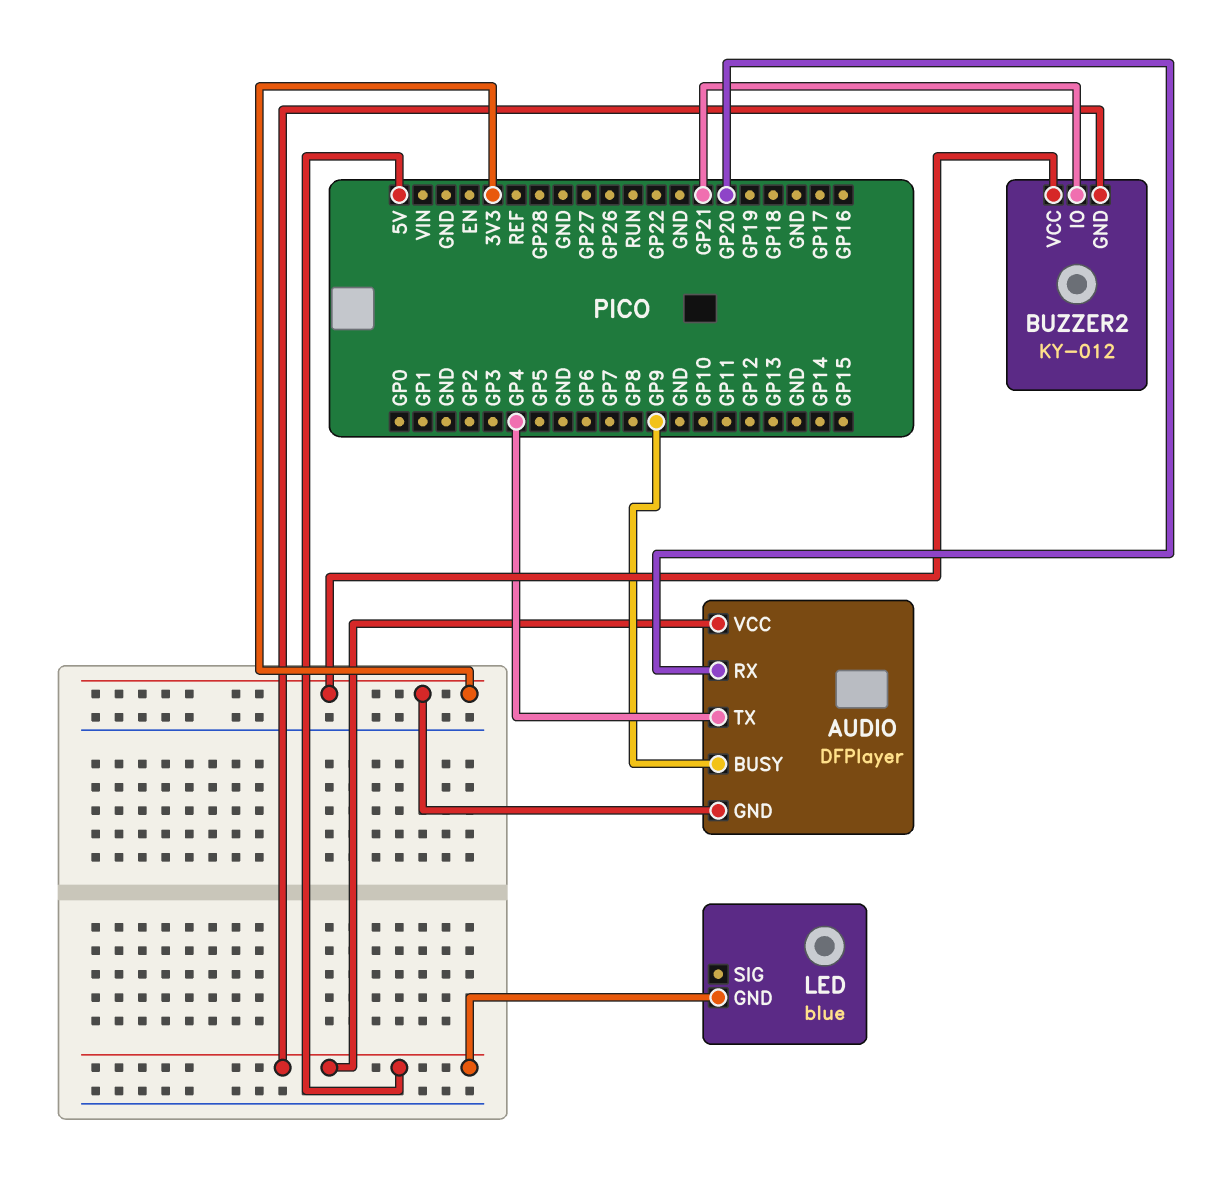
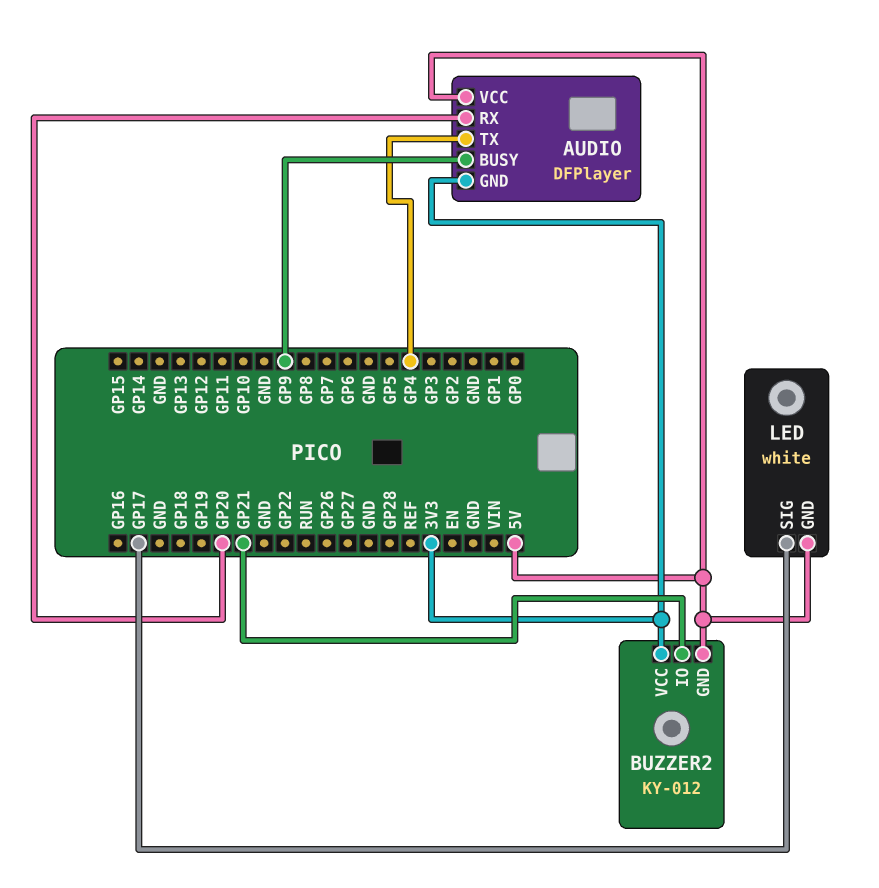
LED: blue -> white
LED pin SIG: none -> GP17

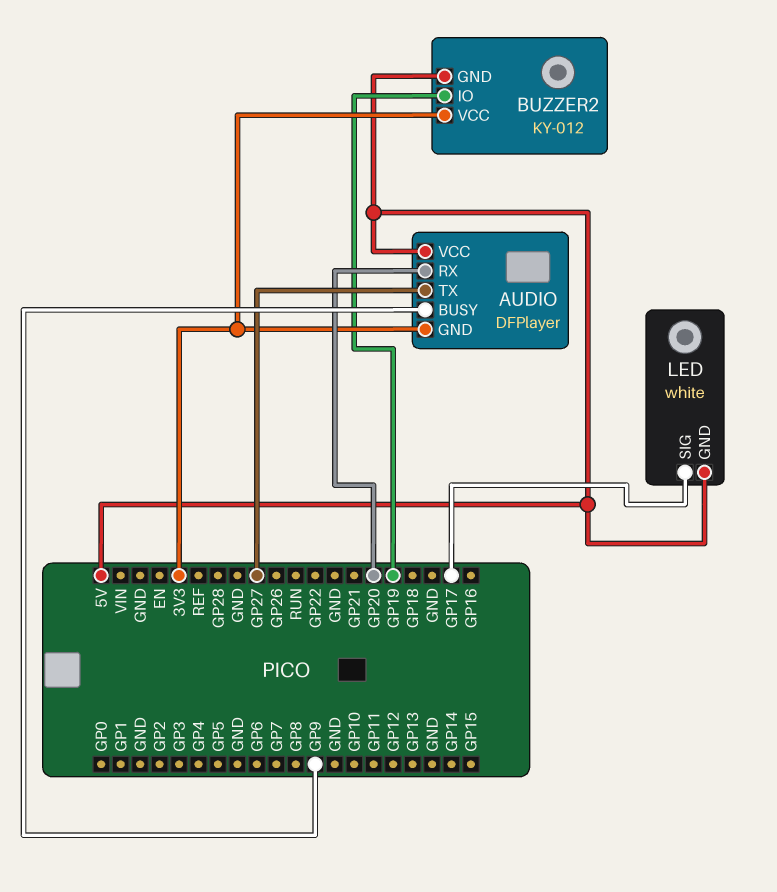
AUDIO pin TX: GP4 -> GP27
BUZZER2 pin IO: GP21 -> GP19

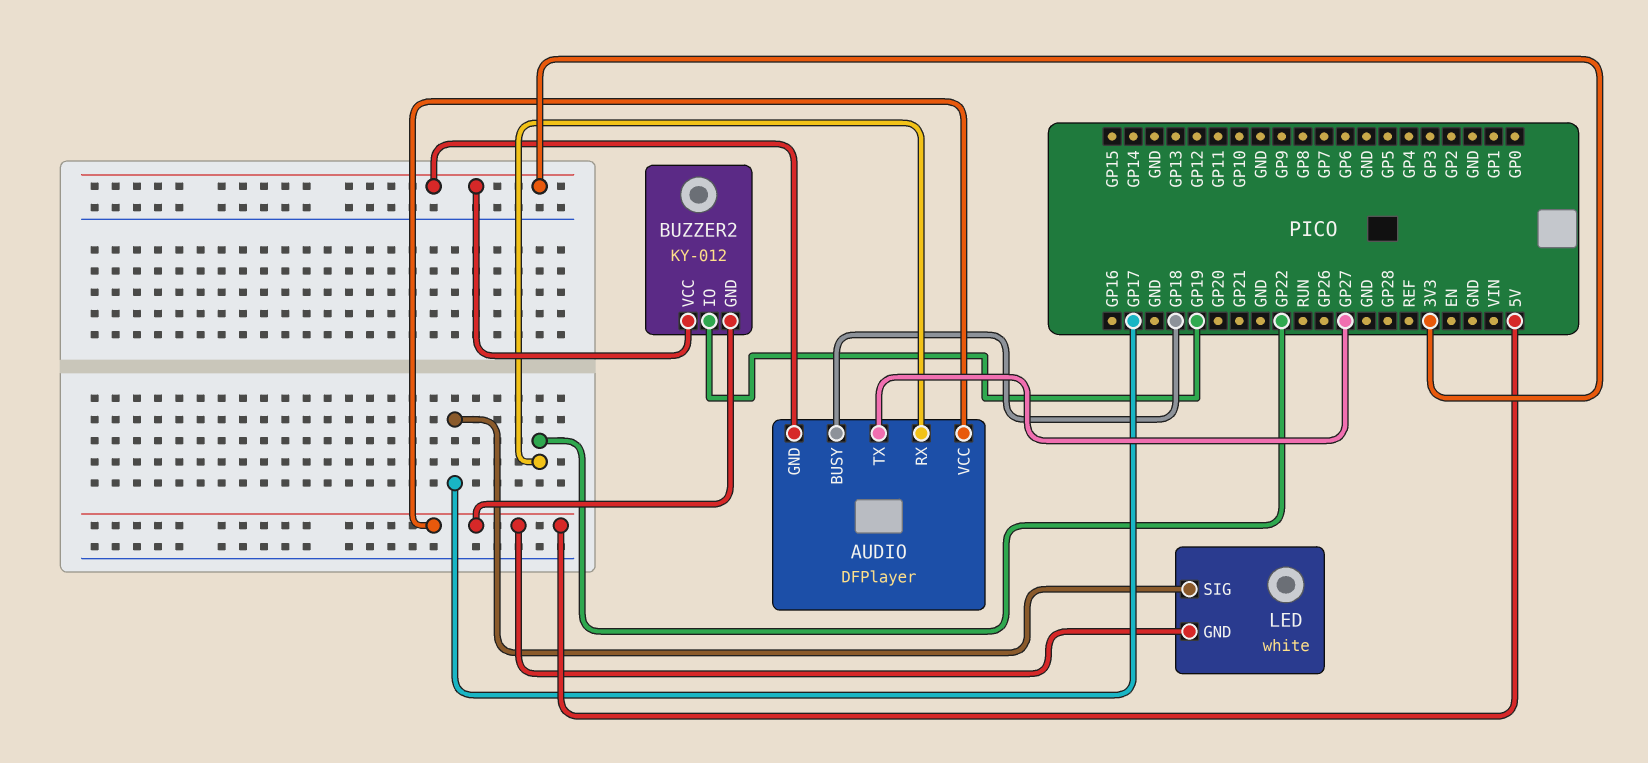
AUDIO pin BUSY: GP9 -> GP18
AUDIO pin RX: GP20 -> GP22

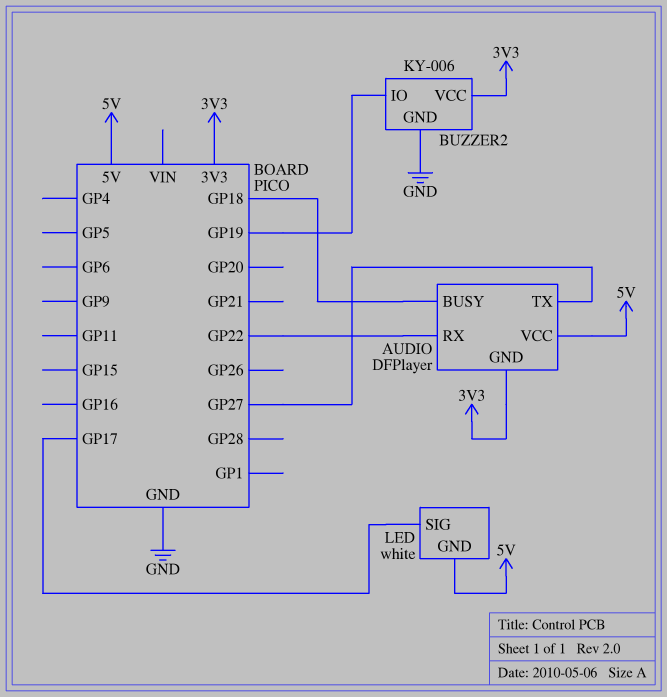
BUZZER2: KY-012 -> KY-006
BUZZER2 pin GND: 5V -> GND

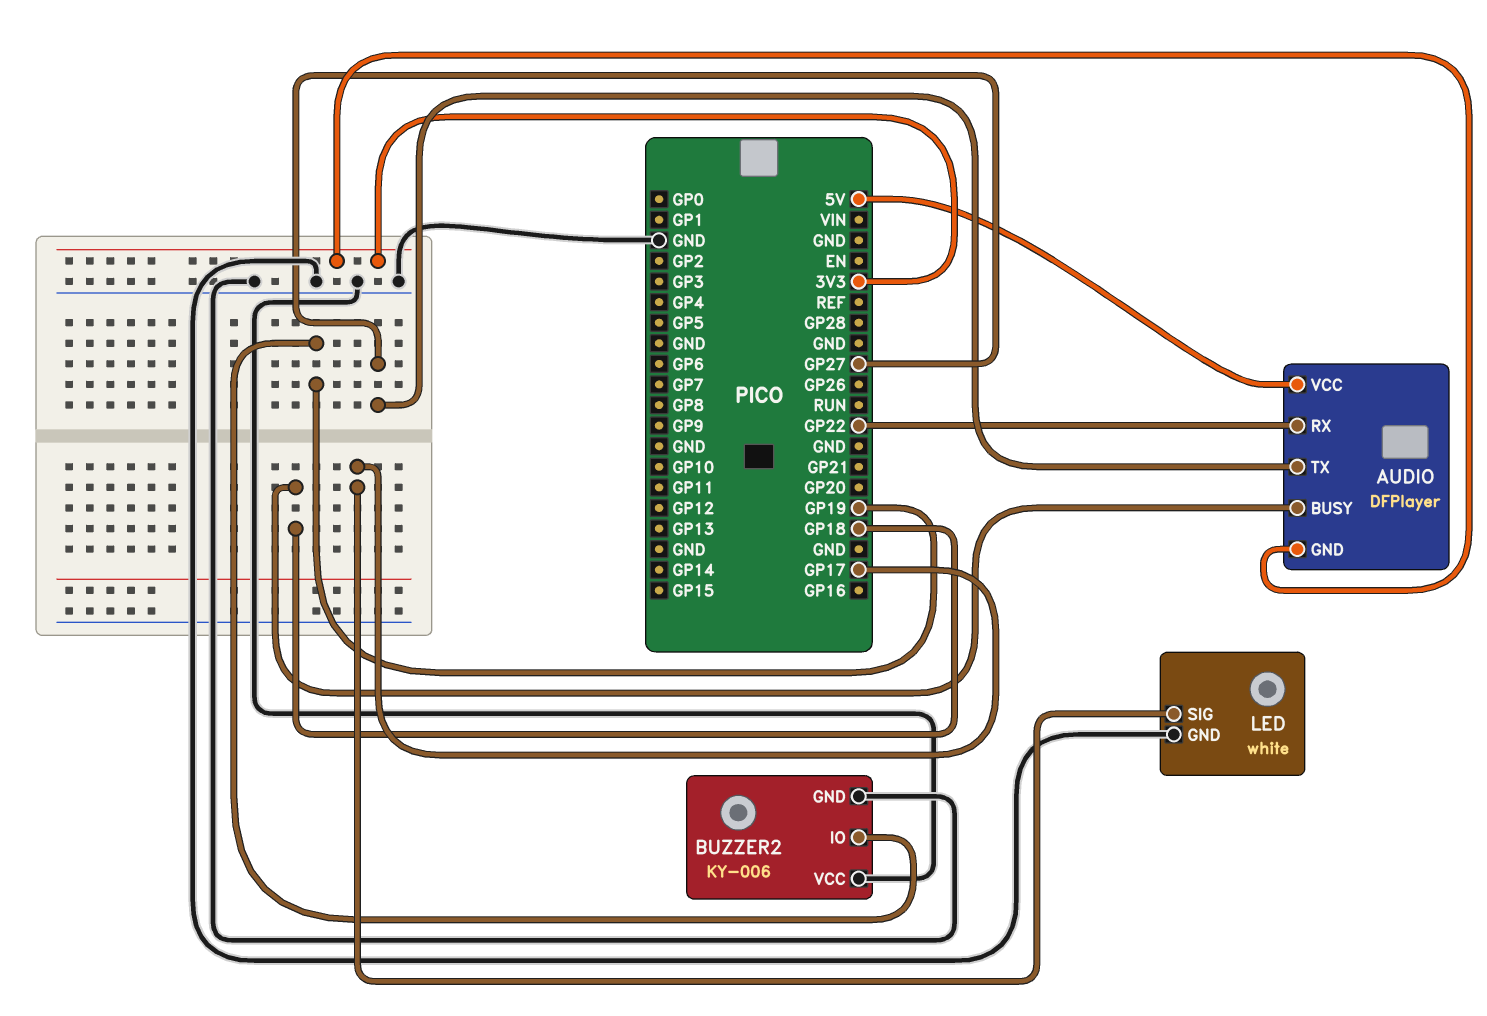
BUZZER2 pin VCC: 3V3 -> GND
LED pin GND: 5V -> GND

